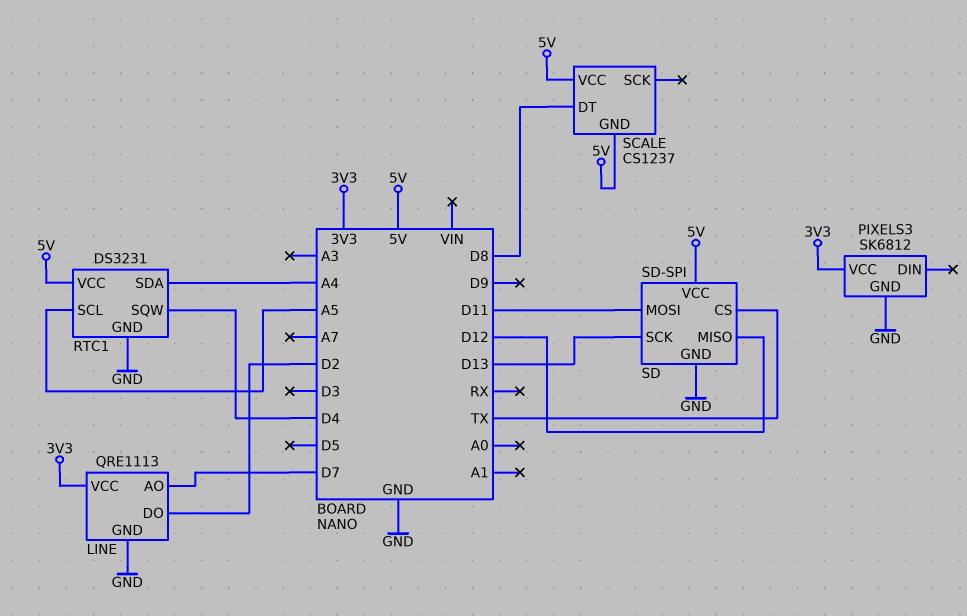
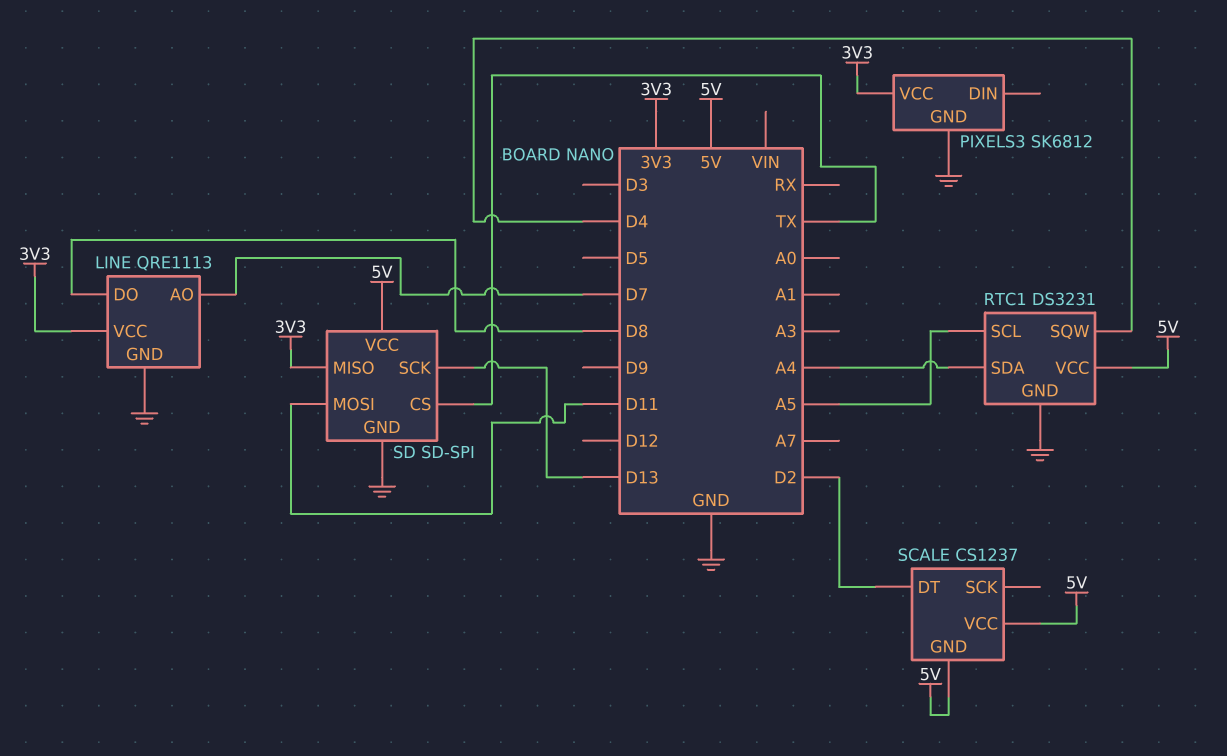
LINE pin DO: D2 -> D8
SCALE pin DT: D8 -> D2
SD pin MISO: D12 -> 3V3

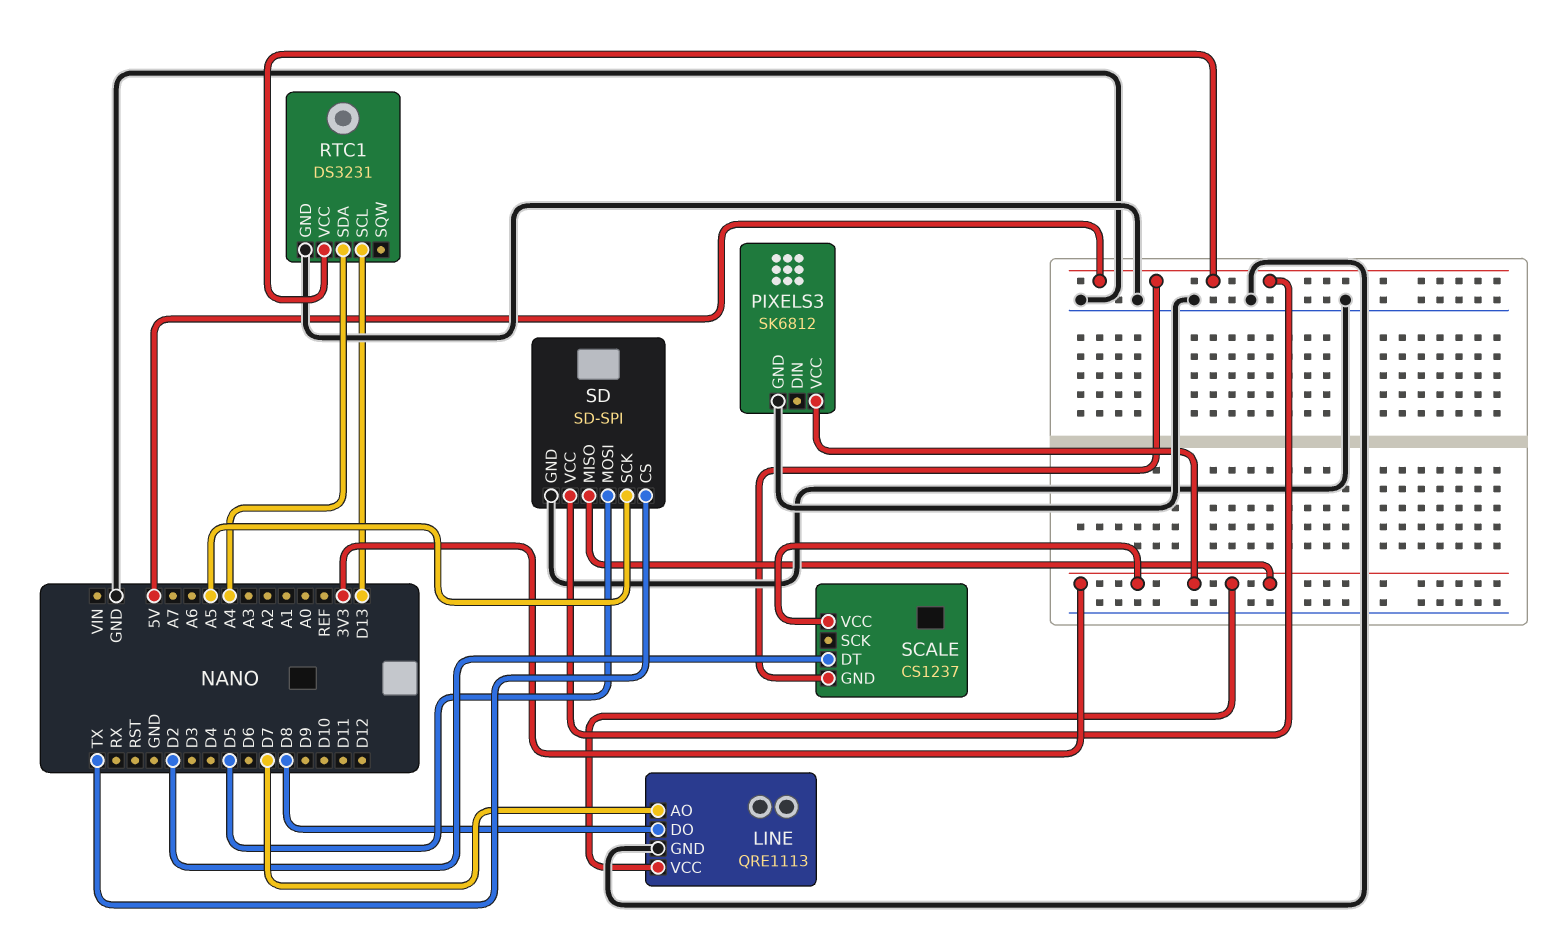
RTC1 pin SCL: A5 -> D13
RTC1 pin SQW: D4 -> none
SCALE pin VCC: 5V -> 3V3
SD pin MOSI: D11 -> D5
SD pin SCK: D13 -> A5

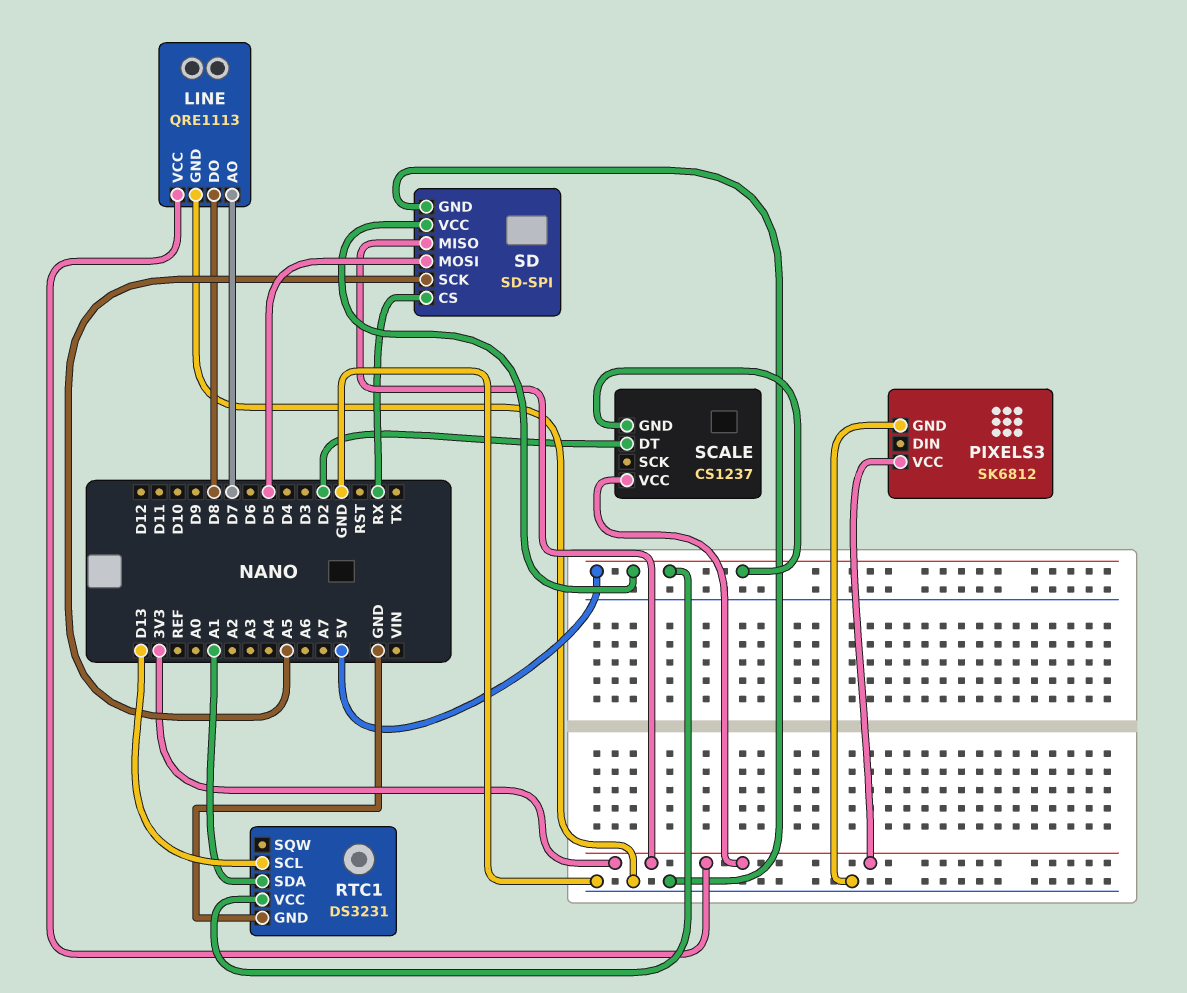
RTC1 pin SDA: A4 -> A1
SD pin CS: TX -> RX

